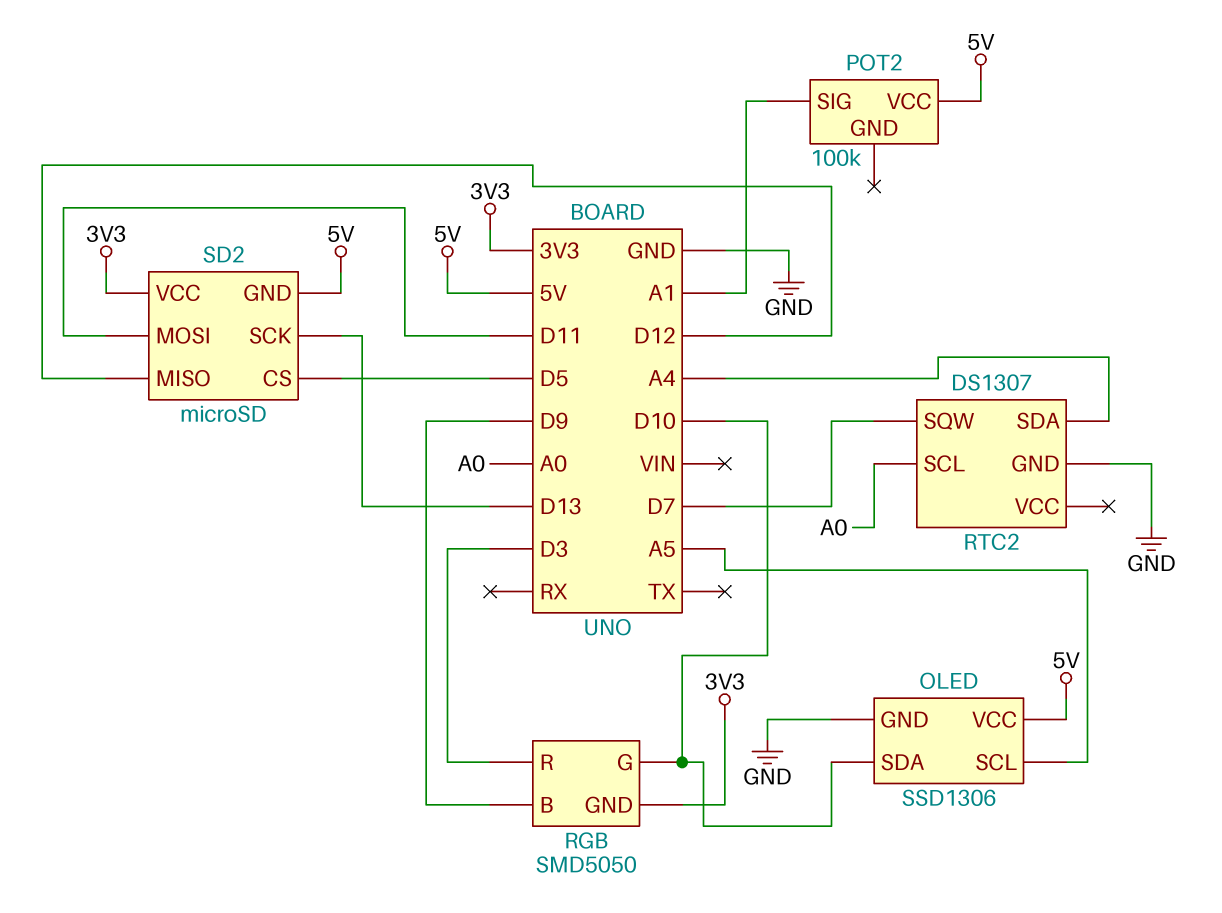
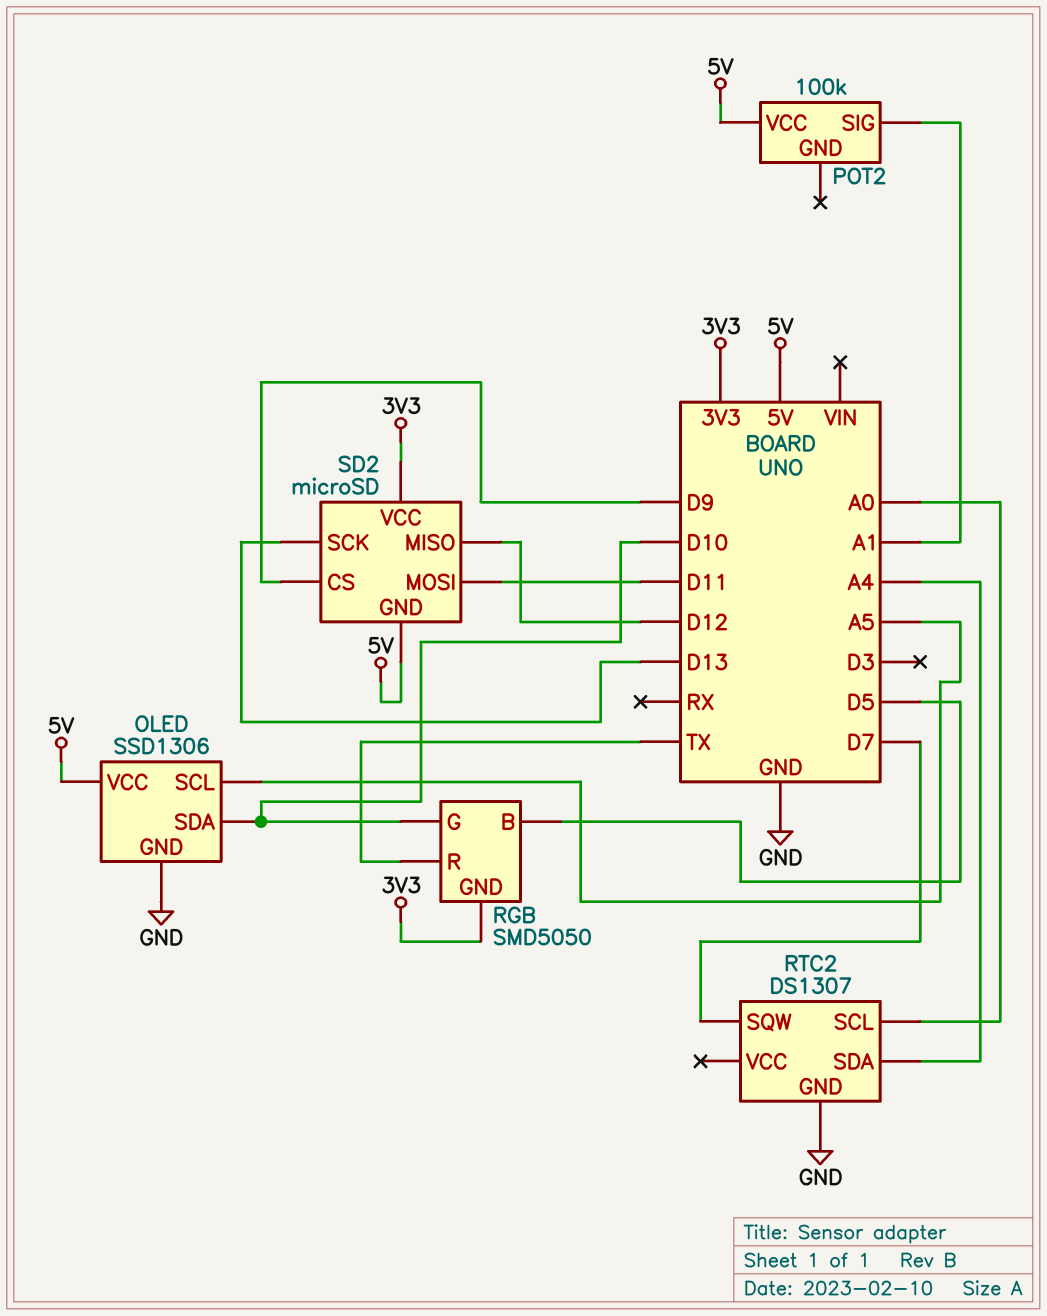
RGB pin B: D9 -> D5
RGB pin R: D3 -> TX
SD2 pin CS: D5 -> D9

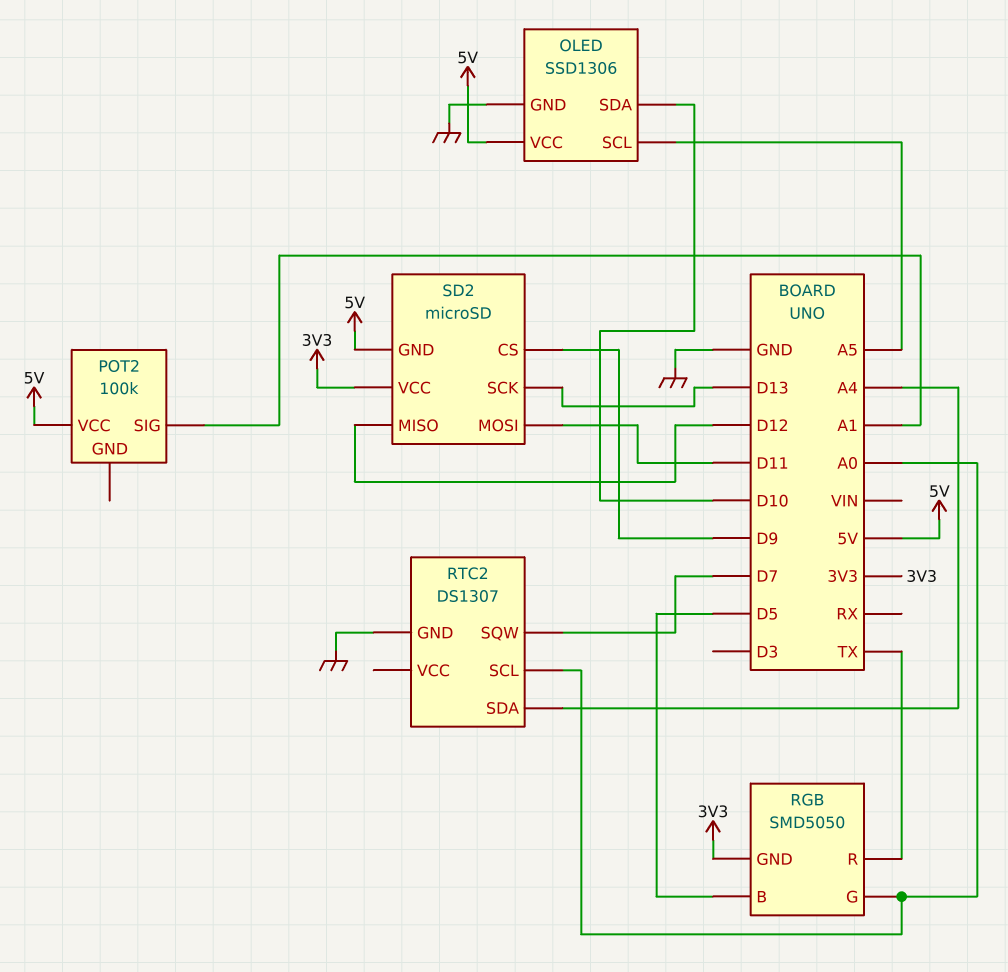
RGB pin G: D10 -> A0

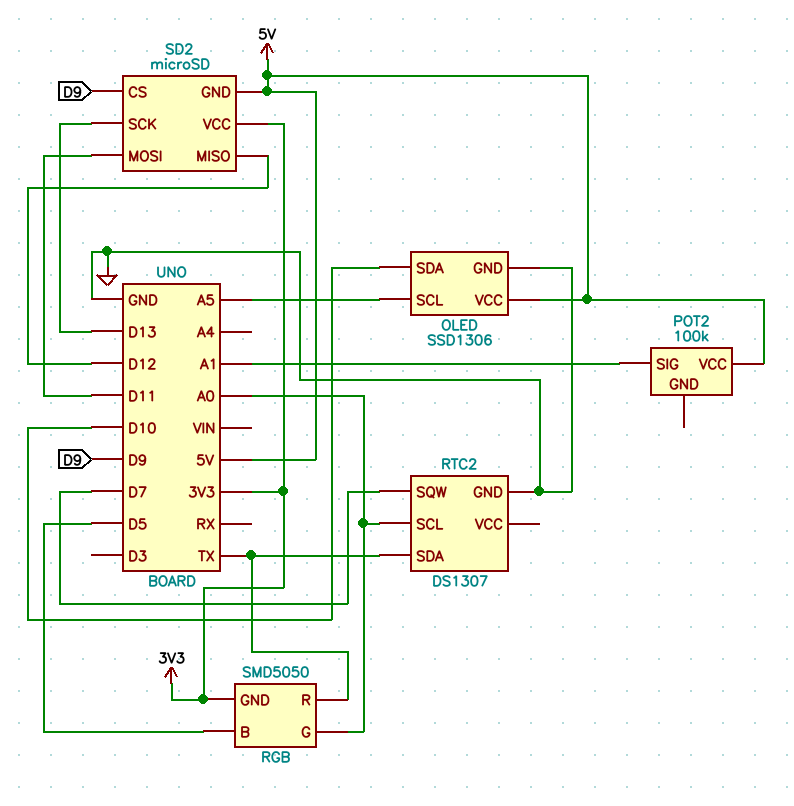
RTC2 pin SDA: A4 -> TX

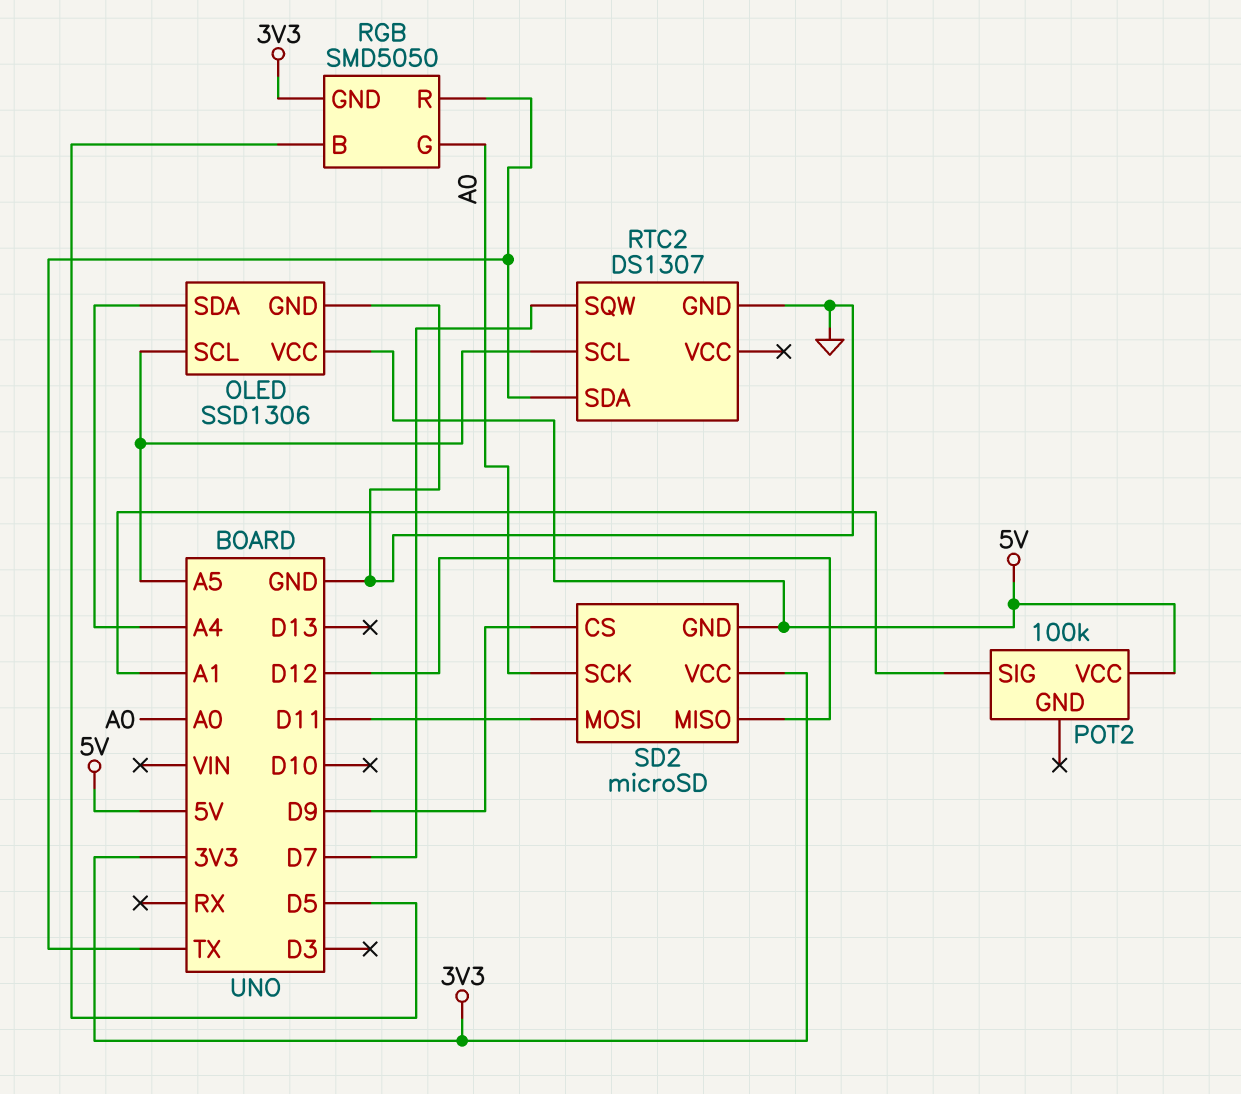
OLED pin SDA: D10 -> A4
RTC2 pin SCL: A0 -> A5
SD2 pin SCK: D13 -> A0

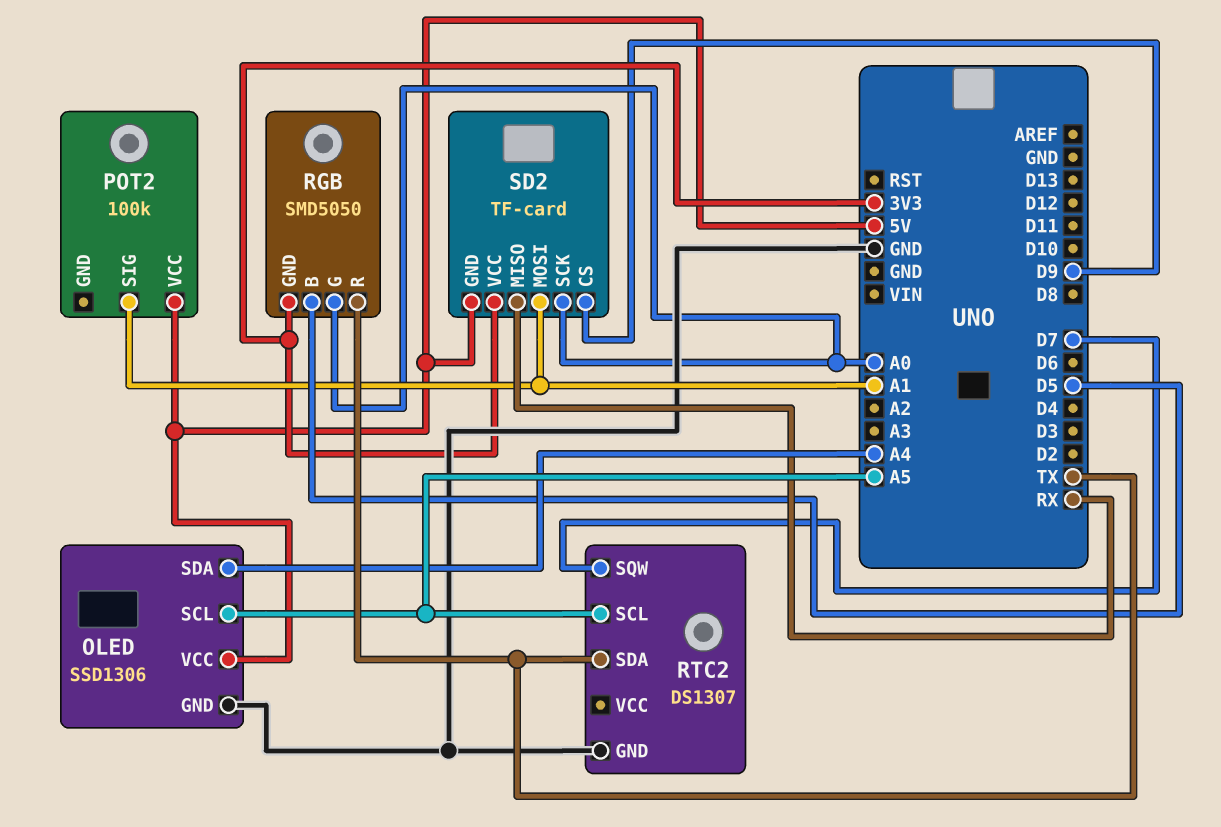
SD2: microSD -> TF-card
SD2 pin MISO: D12 -> RX
SD2 pin MOSI: D11 -> A1

